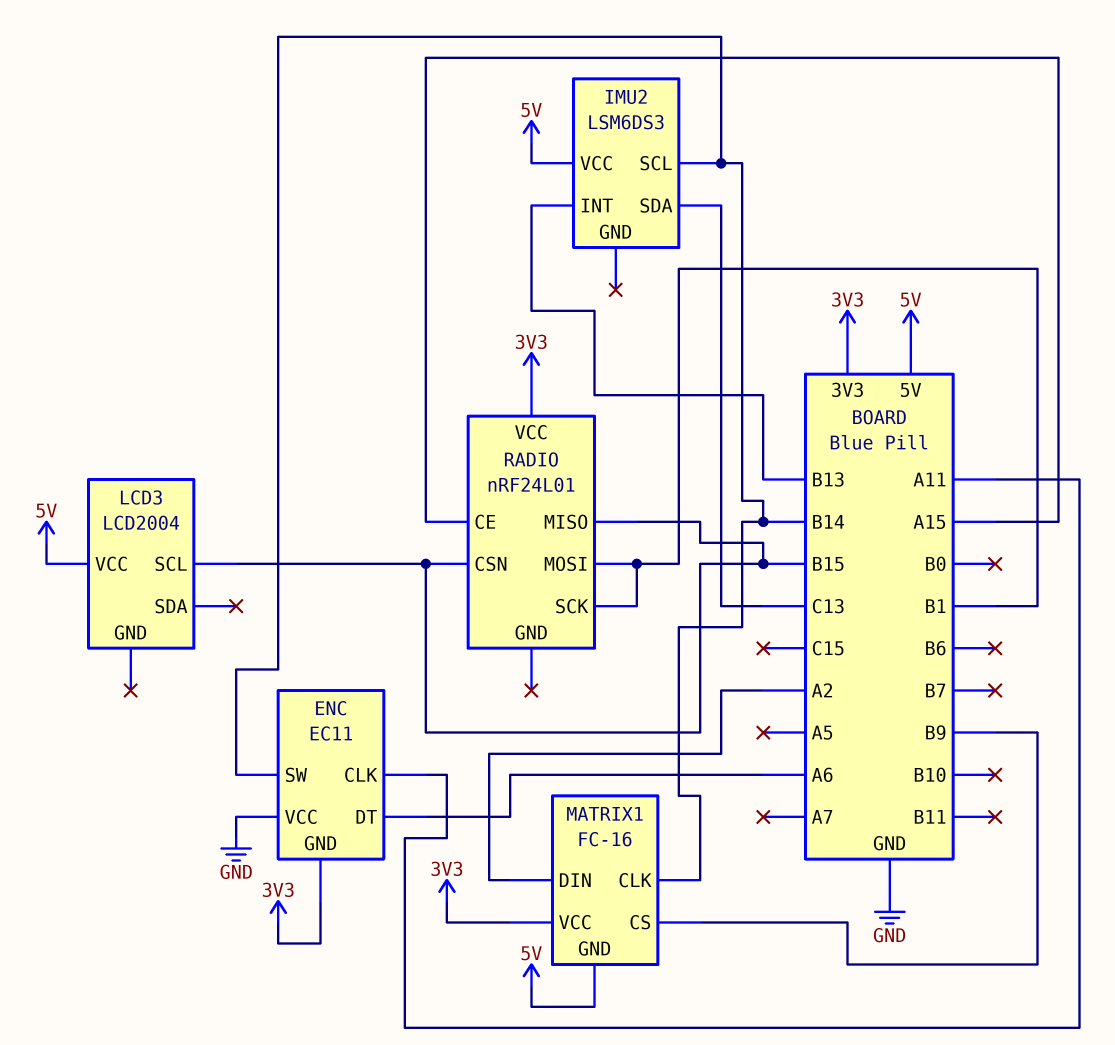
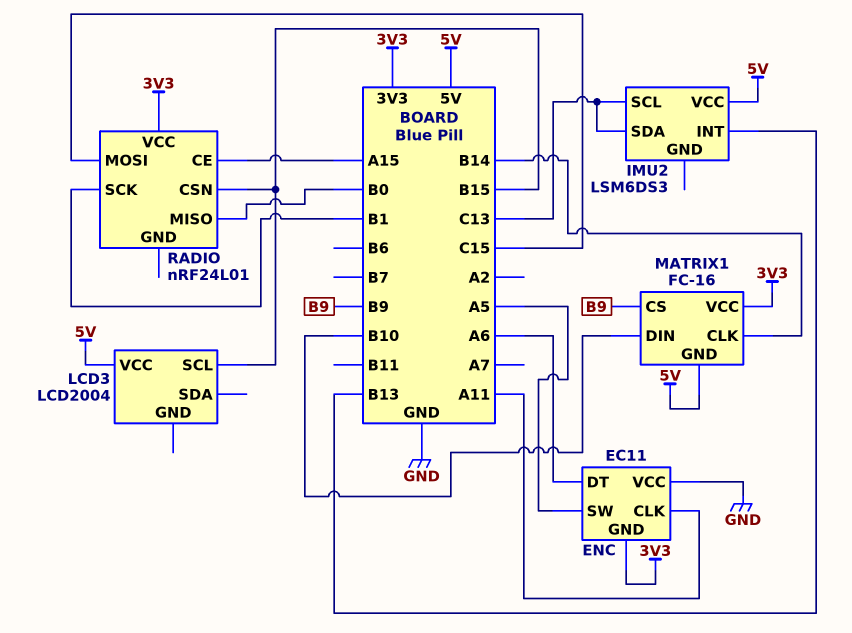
ENC pin SW: B14 -> A5
IMU2 pin SCL: B14 -> C13
MATRIX1 pin DIN: A2 -> B10
RADIO pin MISO: B15 -> B0
RADIO pin MOSI: B1 -> C15

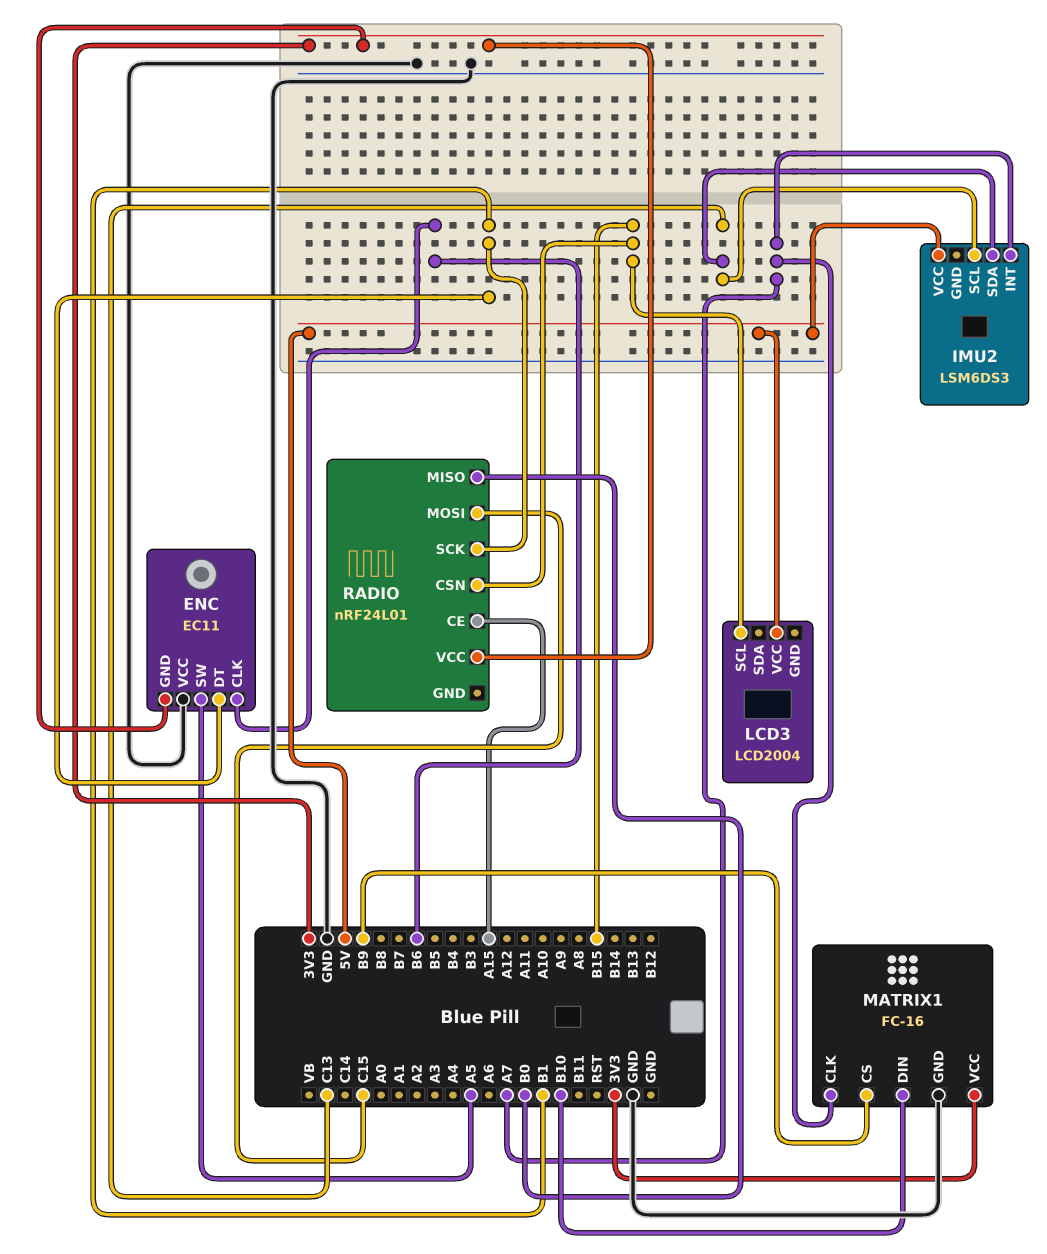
ENC pin CLK: A11 -> B6
ENC pin DT: A6 -> B1
IMU2 pin INT: B13 -> A7
MATRIX1 pin CLK: B14 -> A7
MATRIX1 pin GND: 5V -> GND

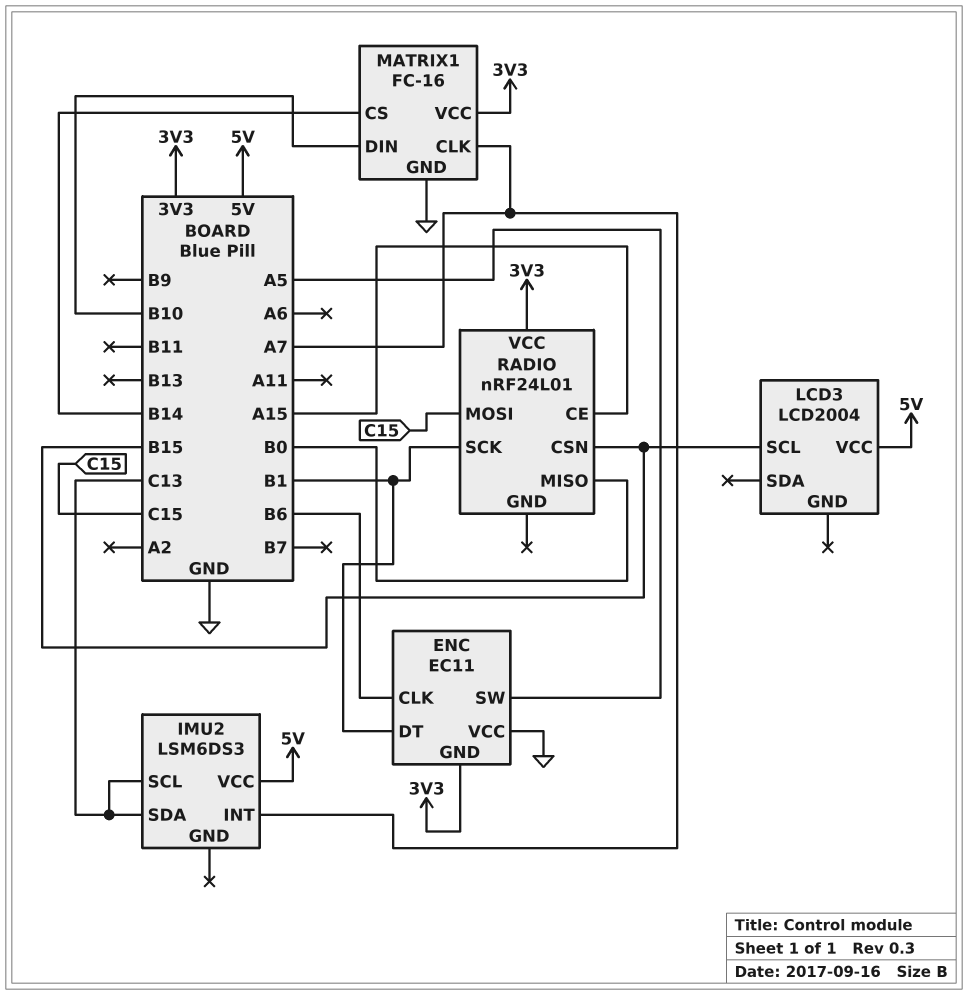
MATRIX1 pin CS: B9 -> B14

